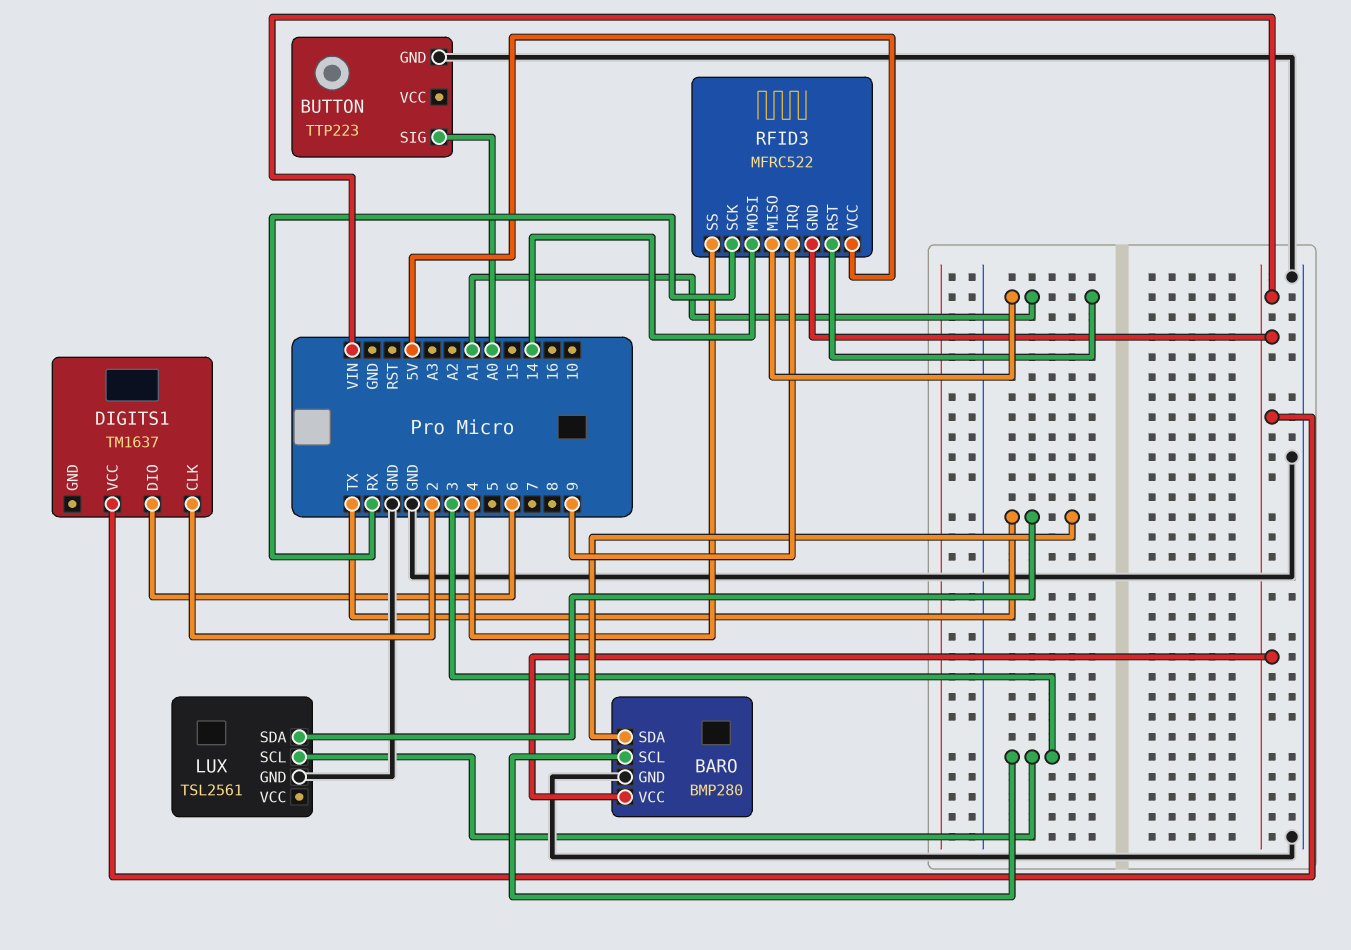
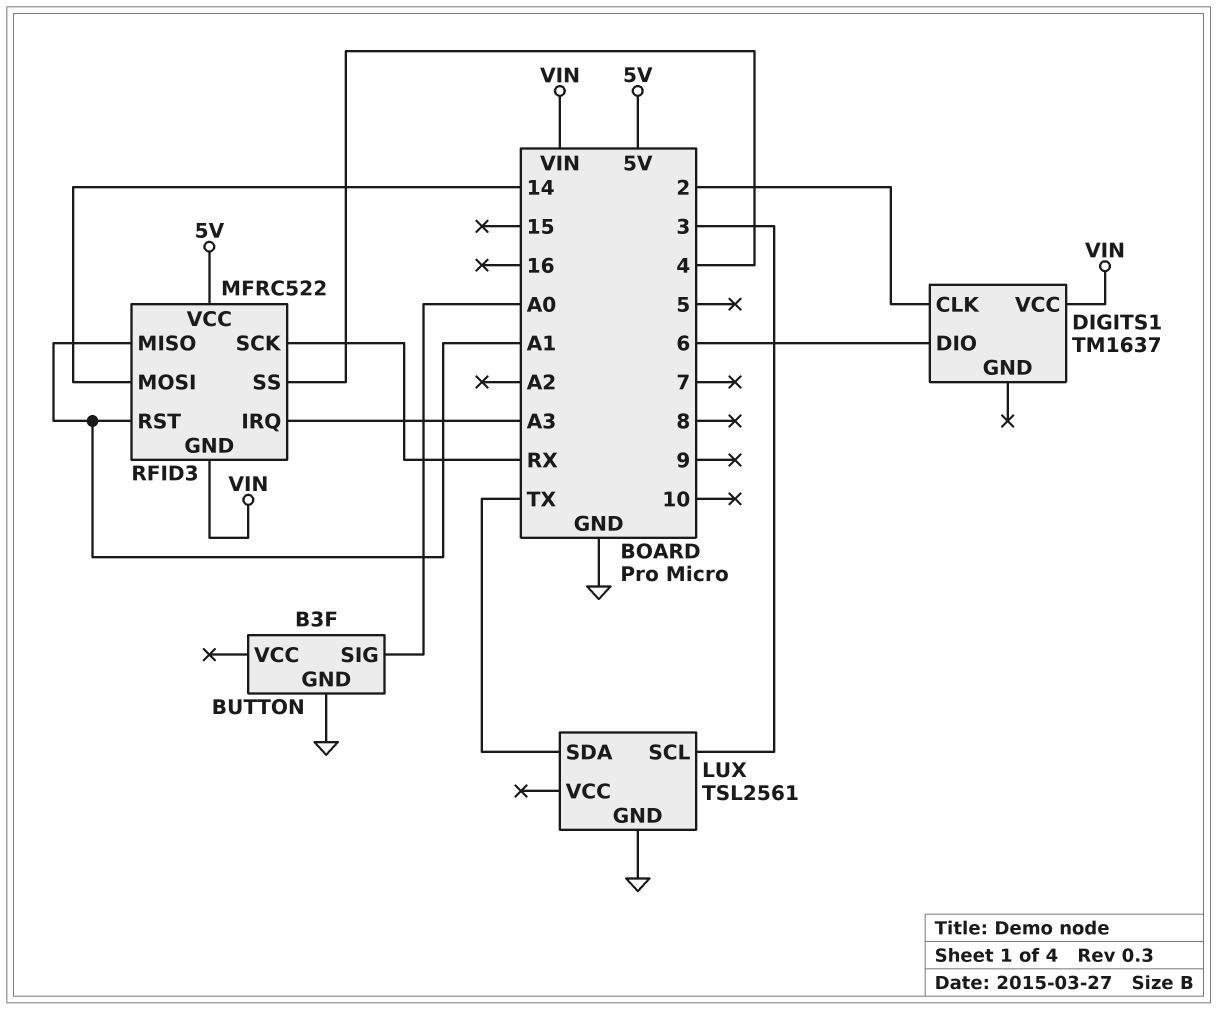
BARO: BMP280 -> none
BARO pin GND: GND -> none
BARO pin SCL: 3 -> none
BARO pin SDA: TX -> none
BARO pin VCC: VIN -> none
BUTTON: TTP223 -> B3F
RFID3 pin IRQ: 9 -> A3

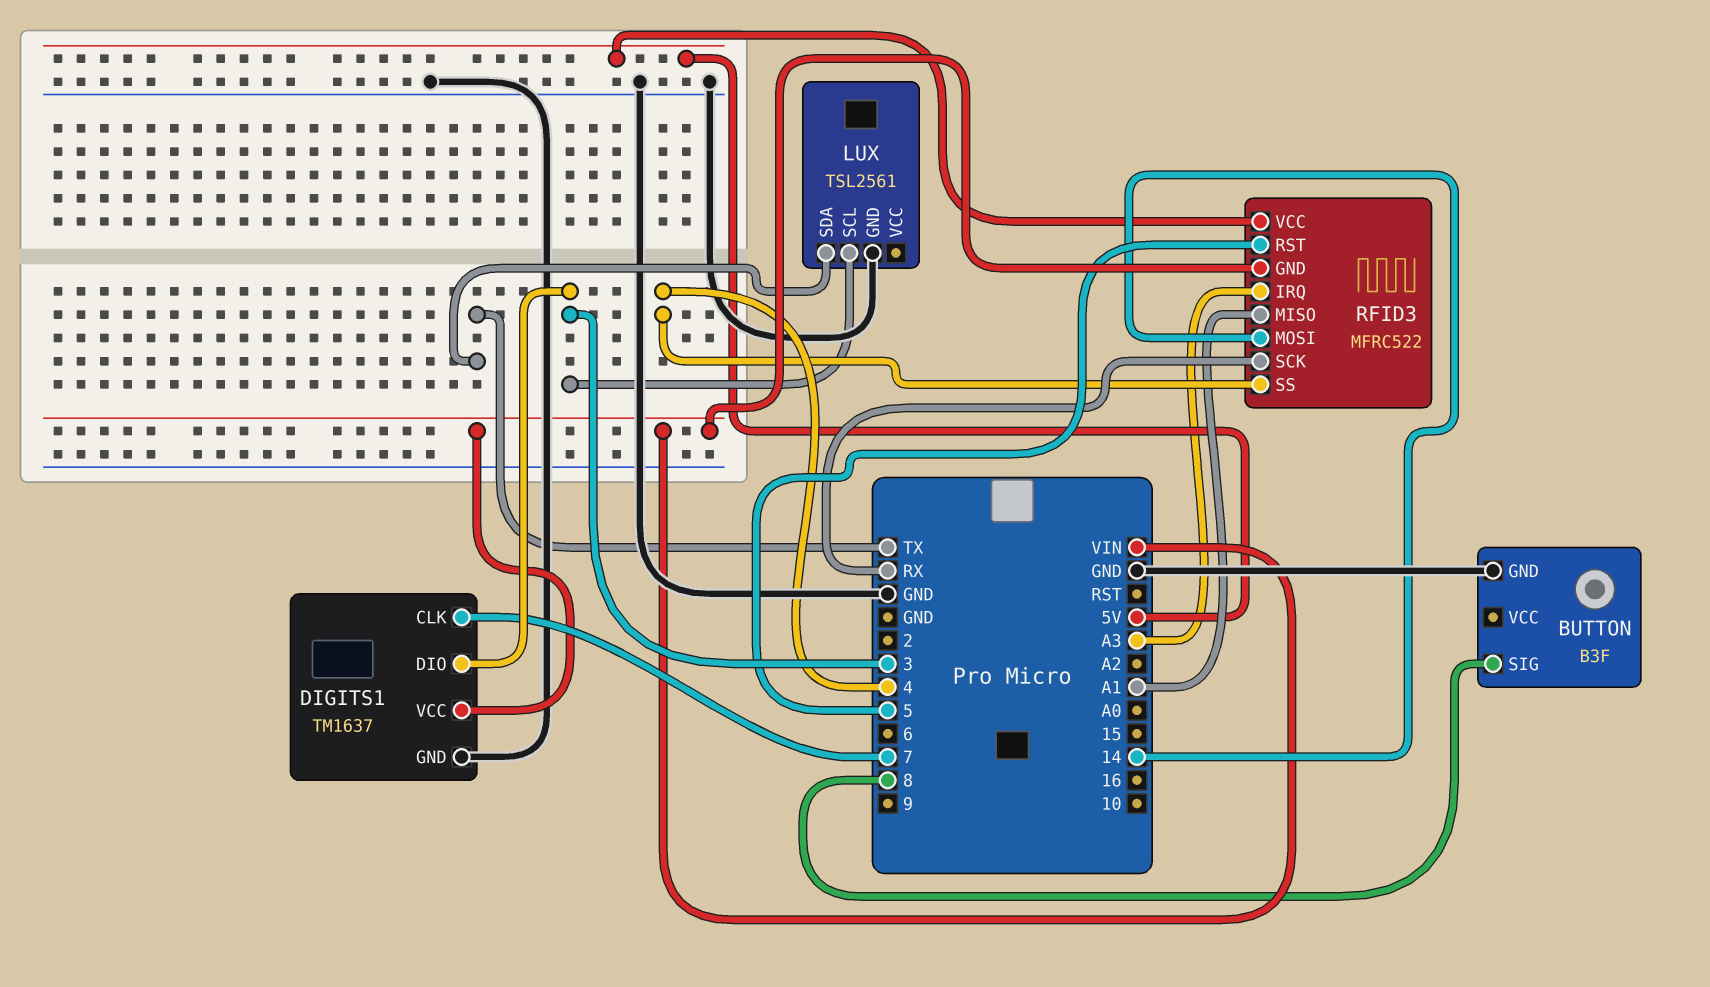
BUTTON pin SIG: A0 -> 8
DIGITS1 pin CLK: 2 -> 7
DIGITS1 pin DIO: 6 -> 3
DIGITS1 pin GND: none -> GND
RFID3 pin RST: A1 -> 5

